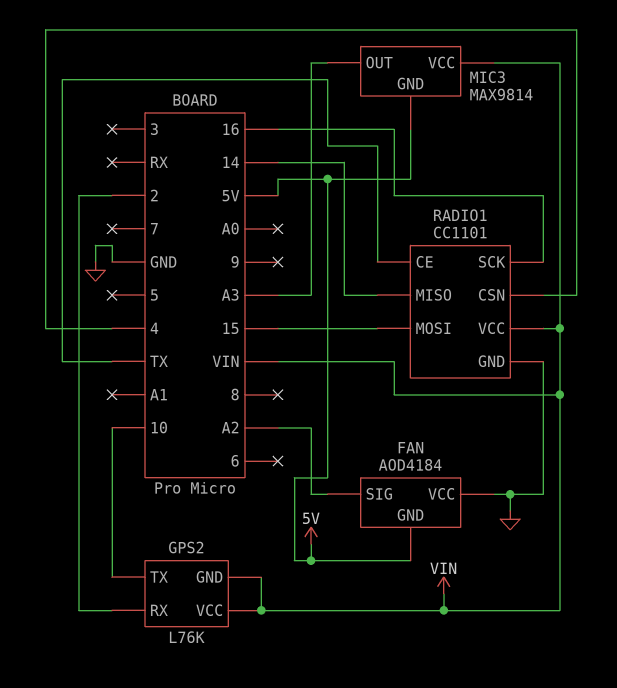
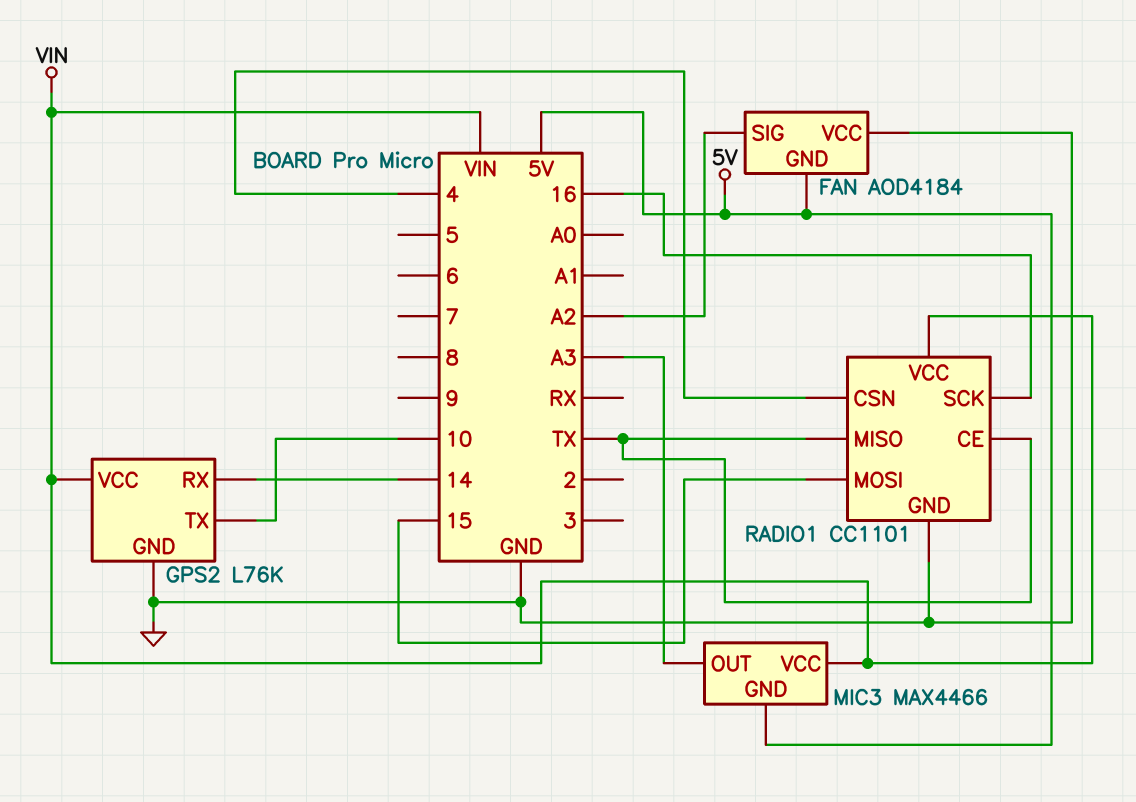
GPS2 pin GND: VIN -> GND
GPS2 pin RX: 2 -> 14
MIC3: MAX9814 -> MAX4466
RADIO1 pin MISO: 14 -> TX

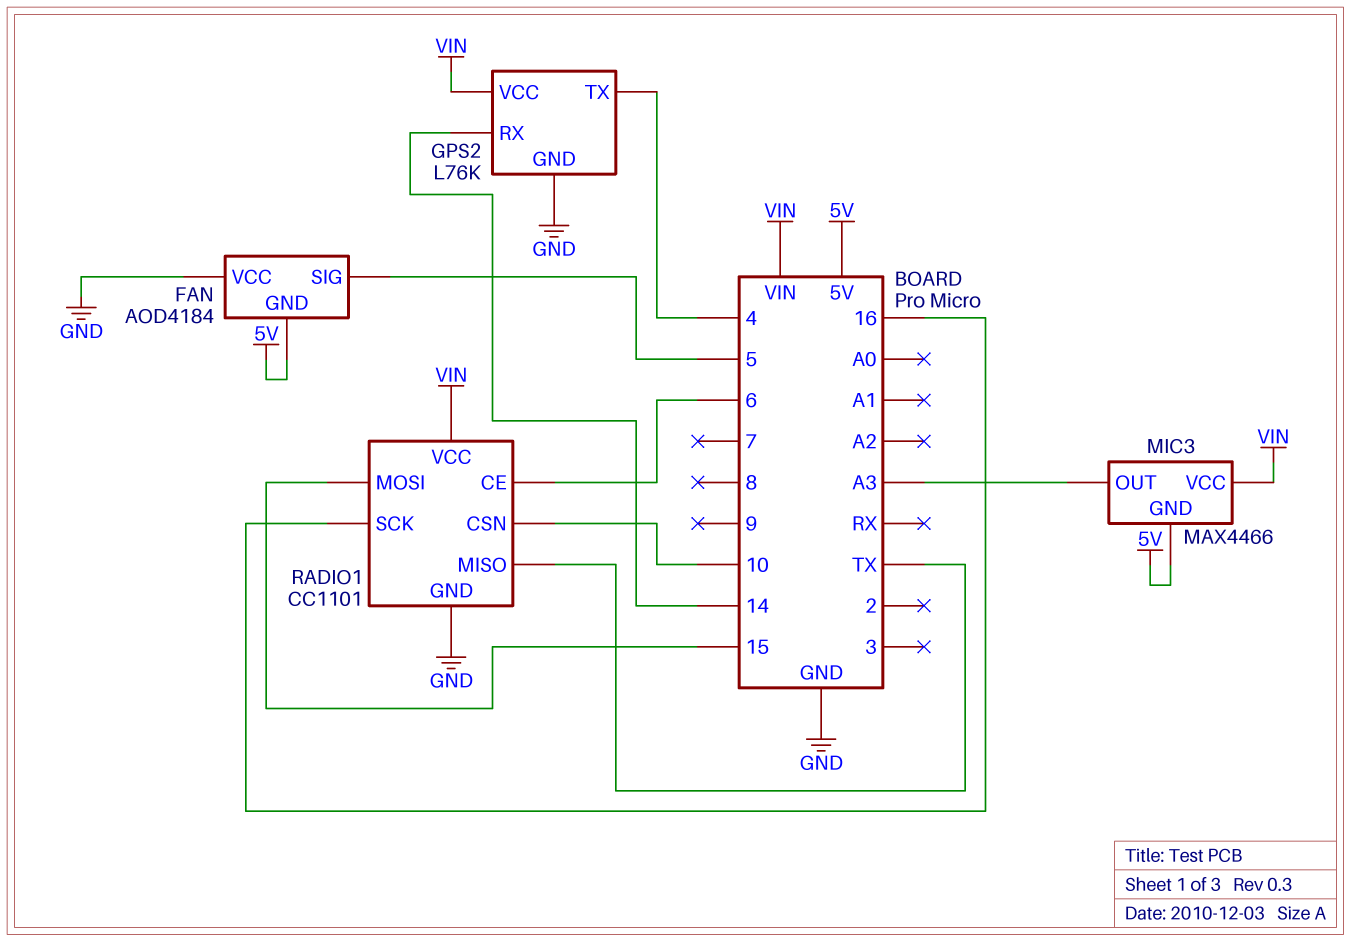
FAN pin SIG: A2 -> 5
GPS2 pin TX: 10 -> 4
RADIO1 pin CE: TX -> 6
RADIO1 pin CSN: 4 -> 10

